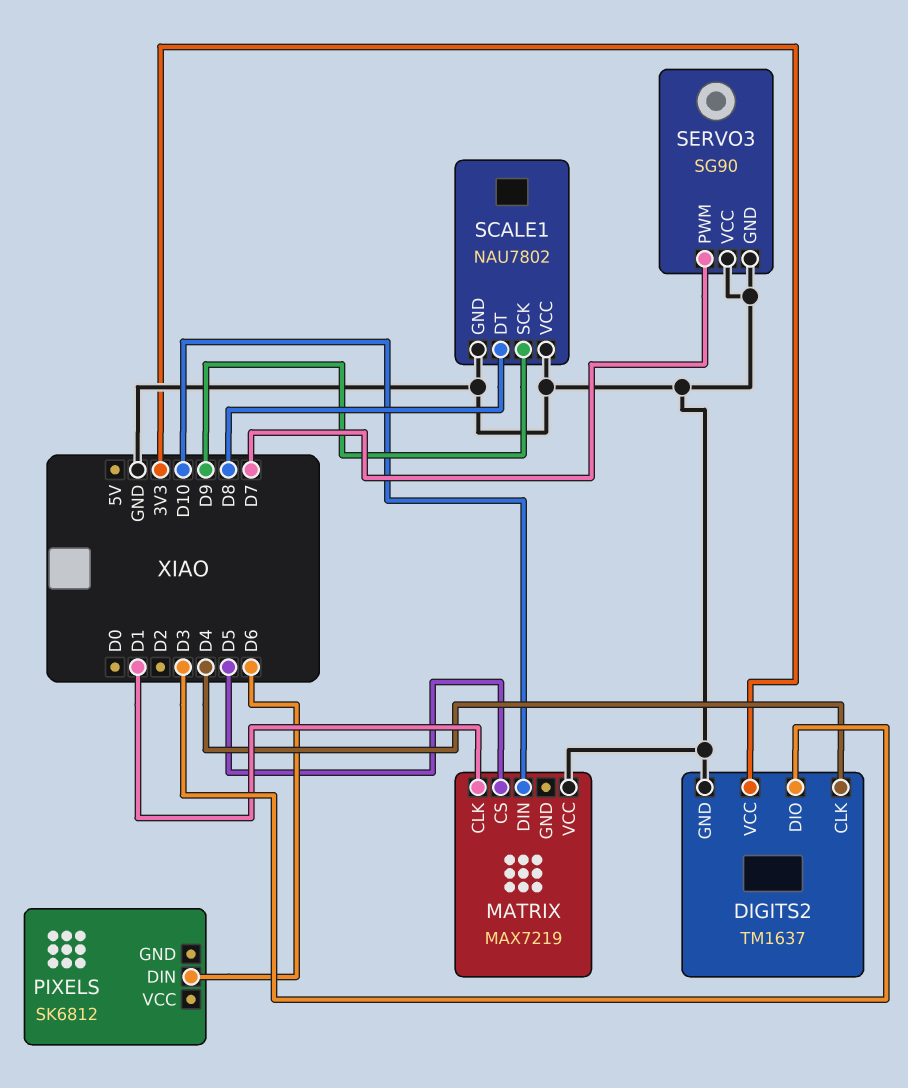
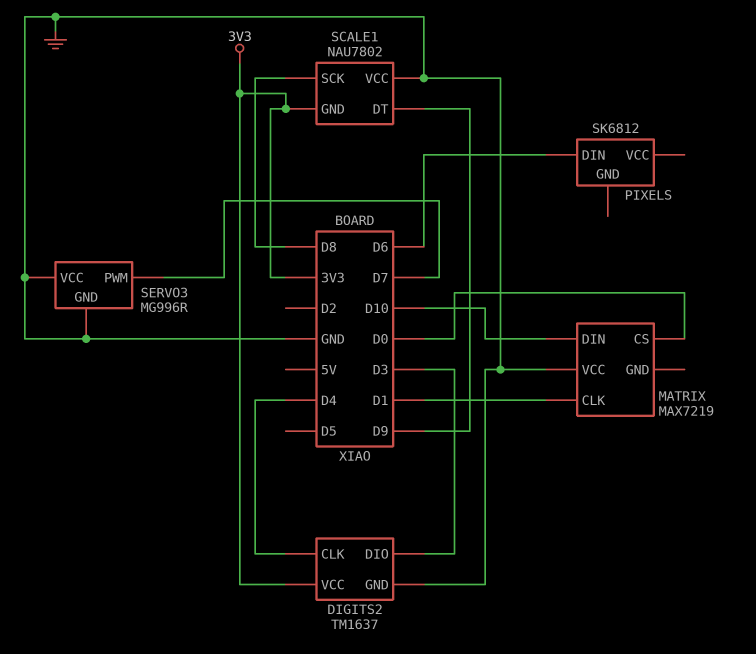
MATRIX pin CS: D5 -> D0
SCALE1 pin DT: D8 -> D9
SCALE1 pin GND: GND -> 3V3
SCALE1 pin SCK: D9 -> D8
SERVO3: SG90 -> MG996R

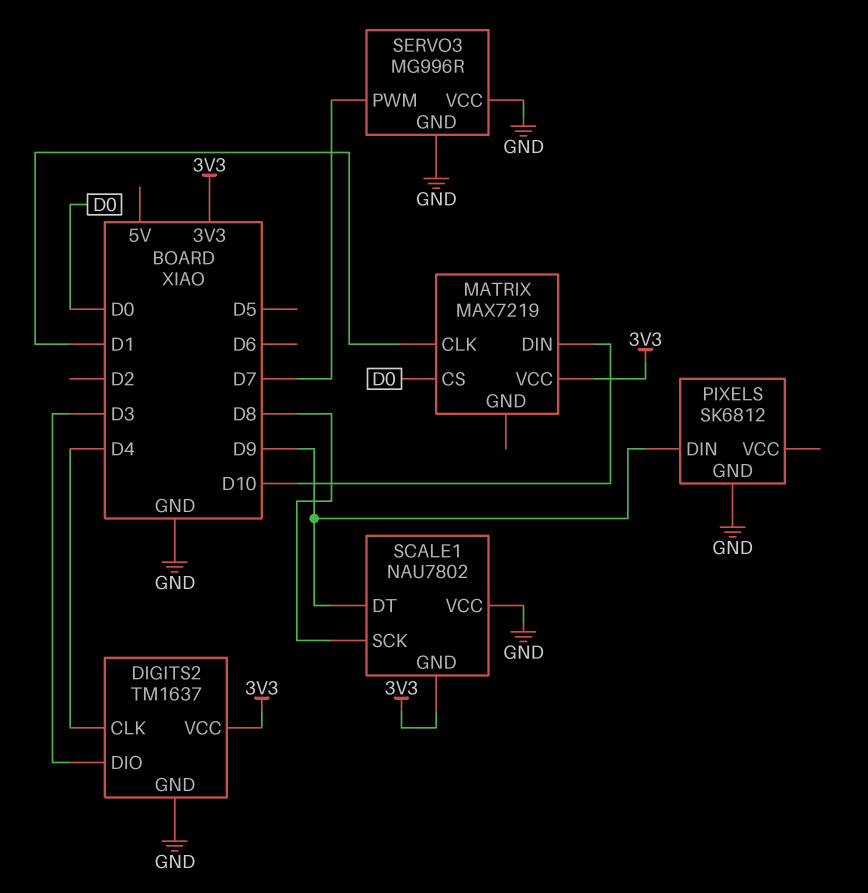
MATRIX pin VCC: GND -> 3V3
PIXELS pin DIN: D6 -> D9
PIXELS pin GND: none -> GND

